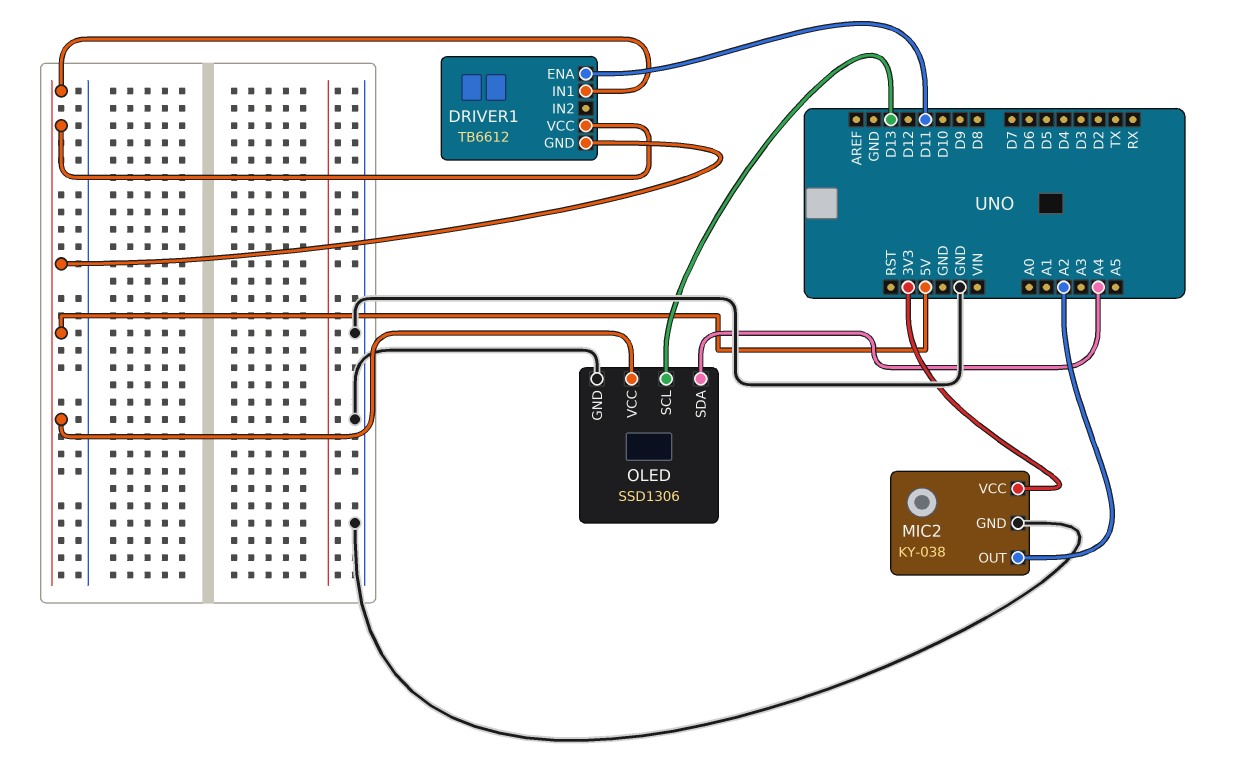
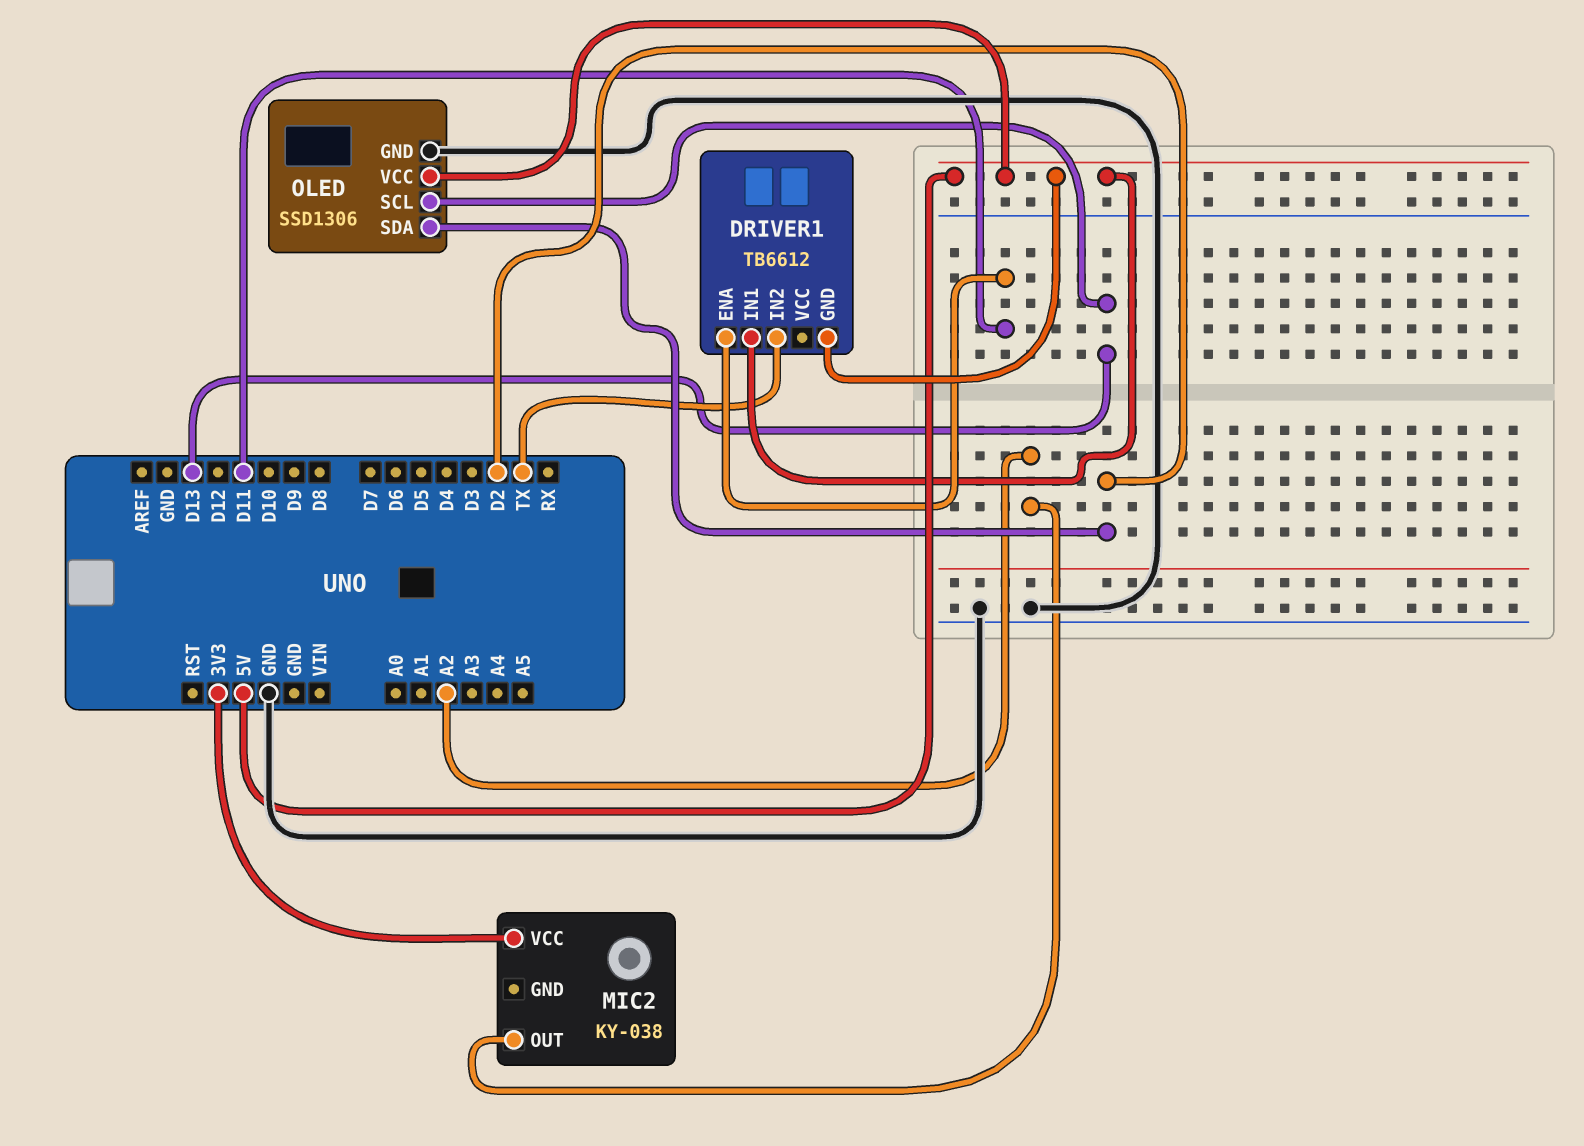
DRIVER1 pin IN2: none -> TX
DRIVER1 pin VCC: 5V -> none
MIC2 pin GND: GND -> none
OLED pin SDA: A4 -> D2

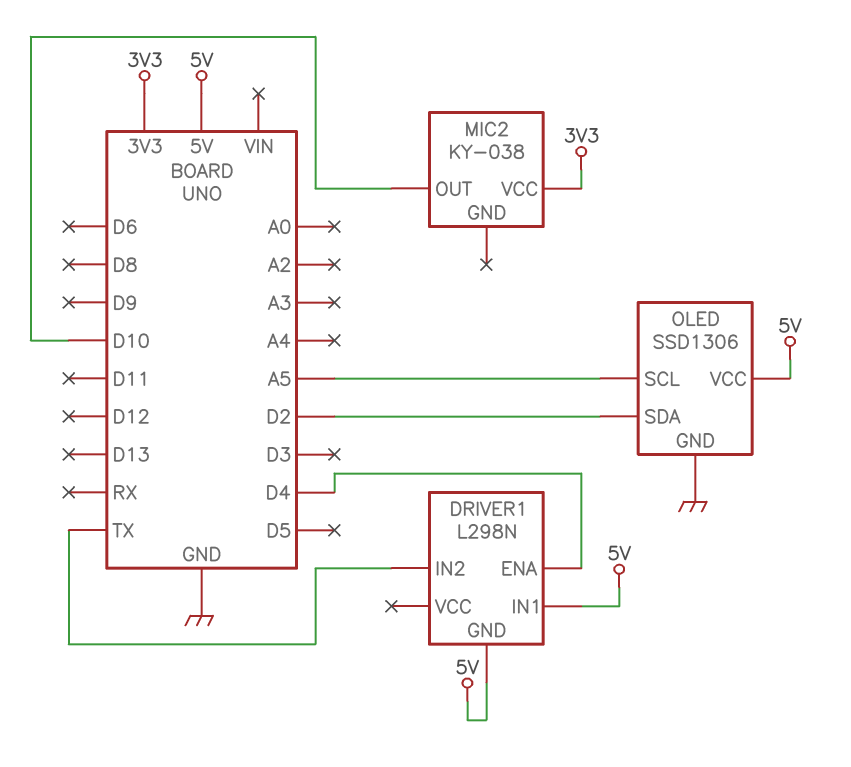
DRIVER1: TB6612 -> L298N
DRIVER1 pin ENA: D11 -> D4
MIC2 pin OUT: A2 -> D10
OLED pin SCL: D13 -> A5

